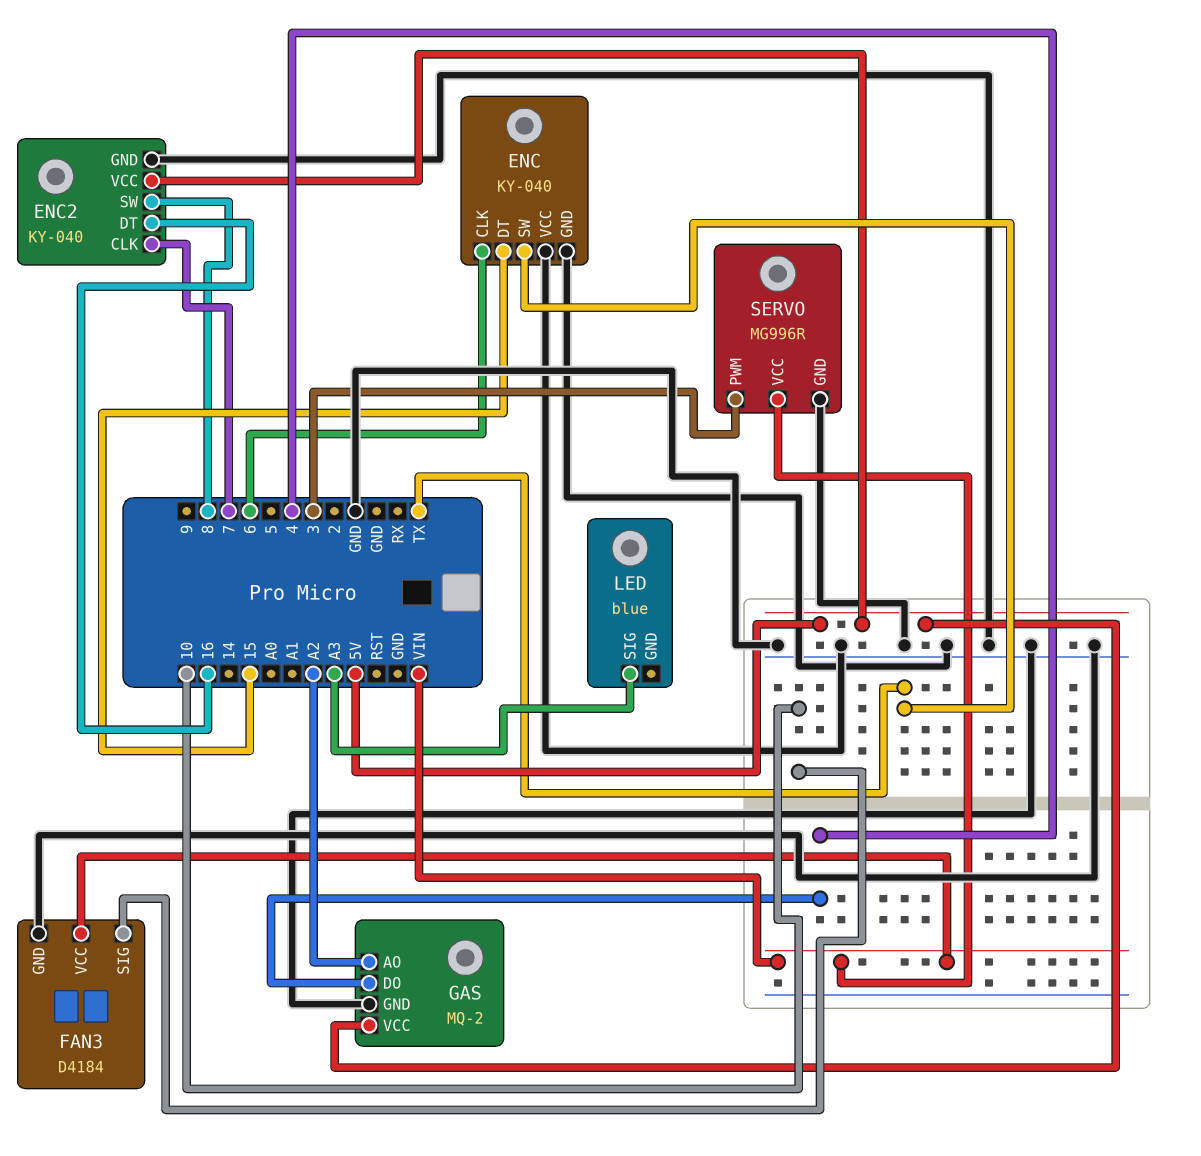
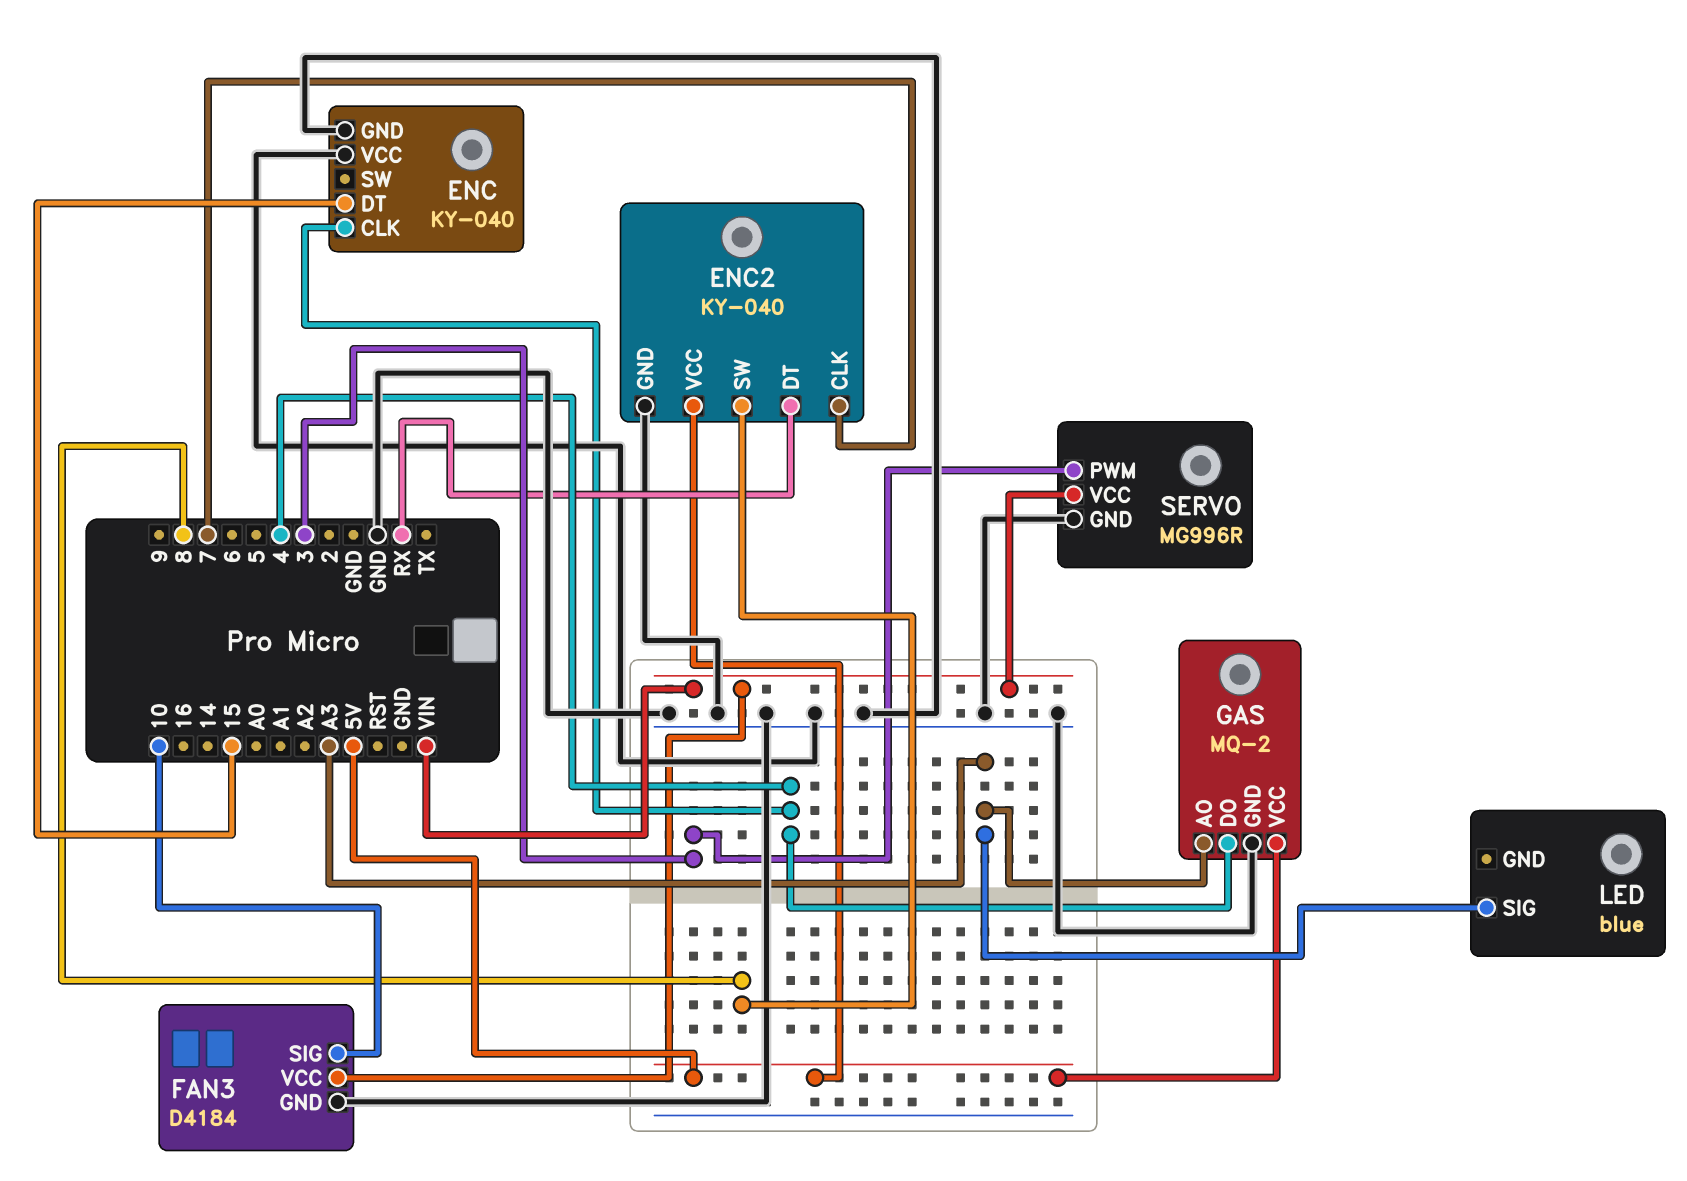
ENC pin CLK: 6 -> 4
ENC pin SW: TX -> none
ENC2 pin DT: 16 -> RX
GAS pin AO: A2 -> A3

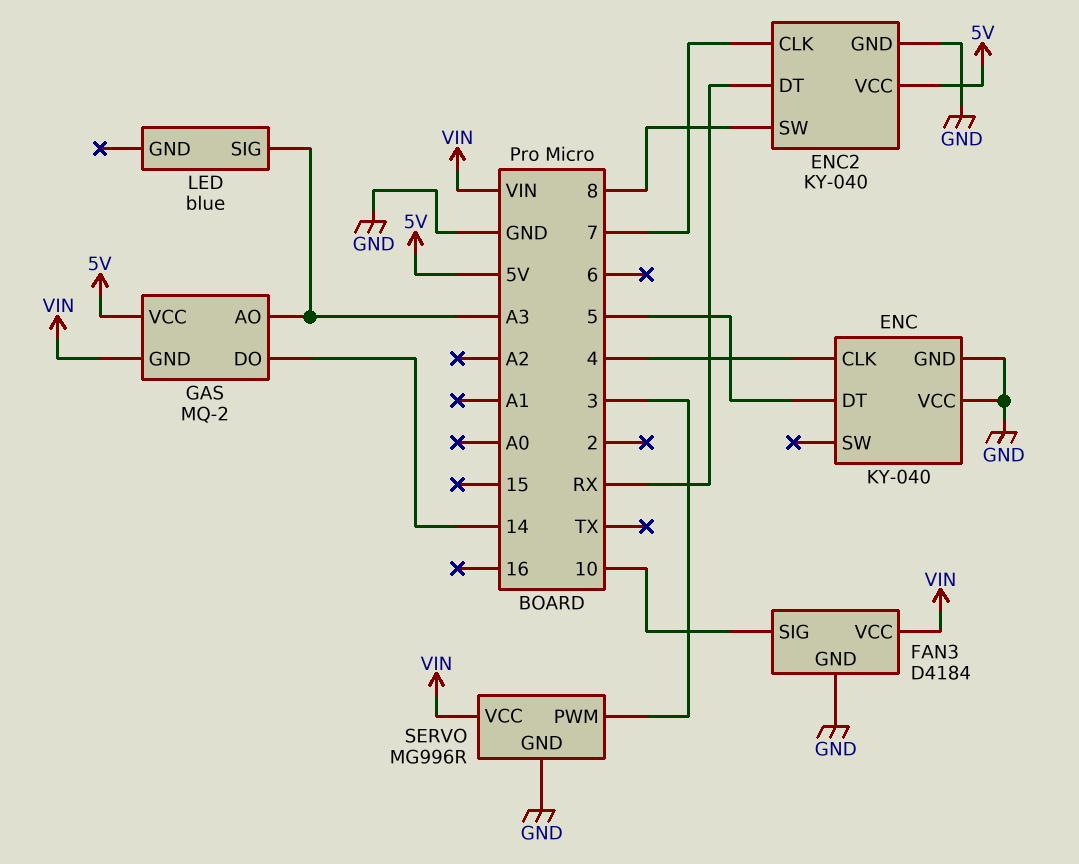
ENC pin DT: 15 -> 5
GAS pin DO: 4 -> 14
GAS pin GND: GND -> VIN

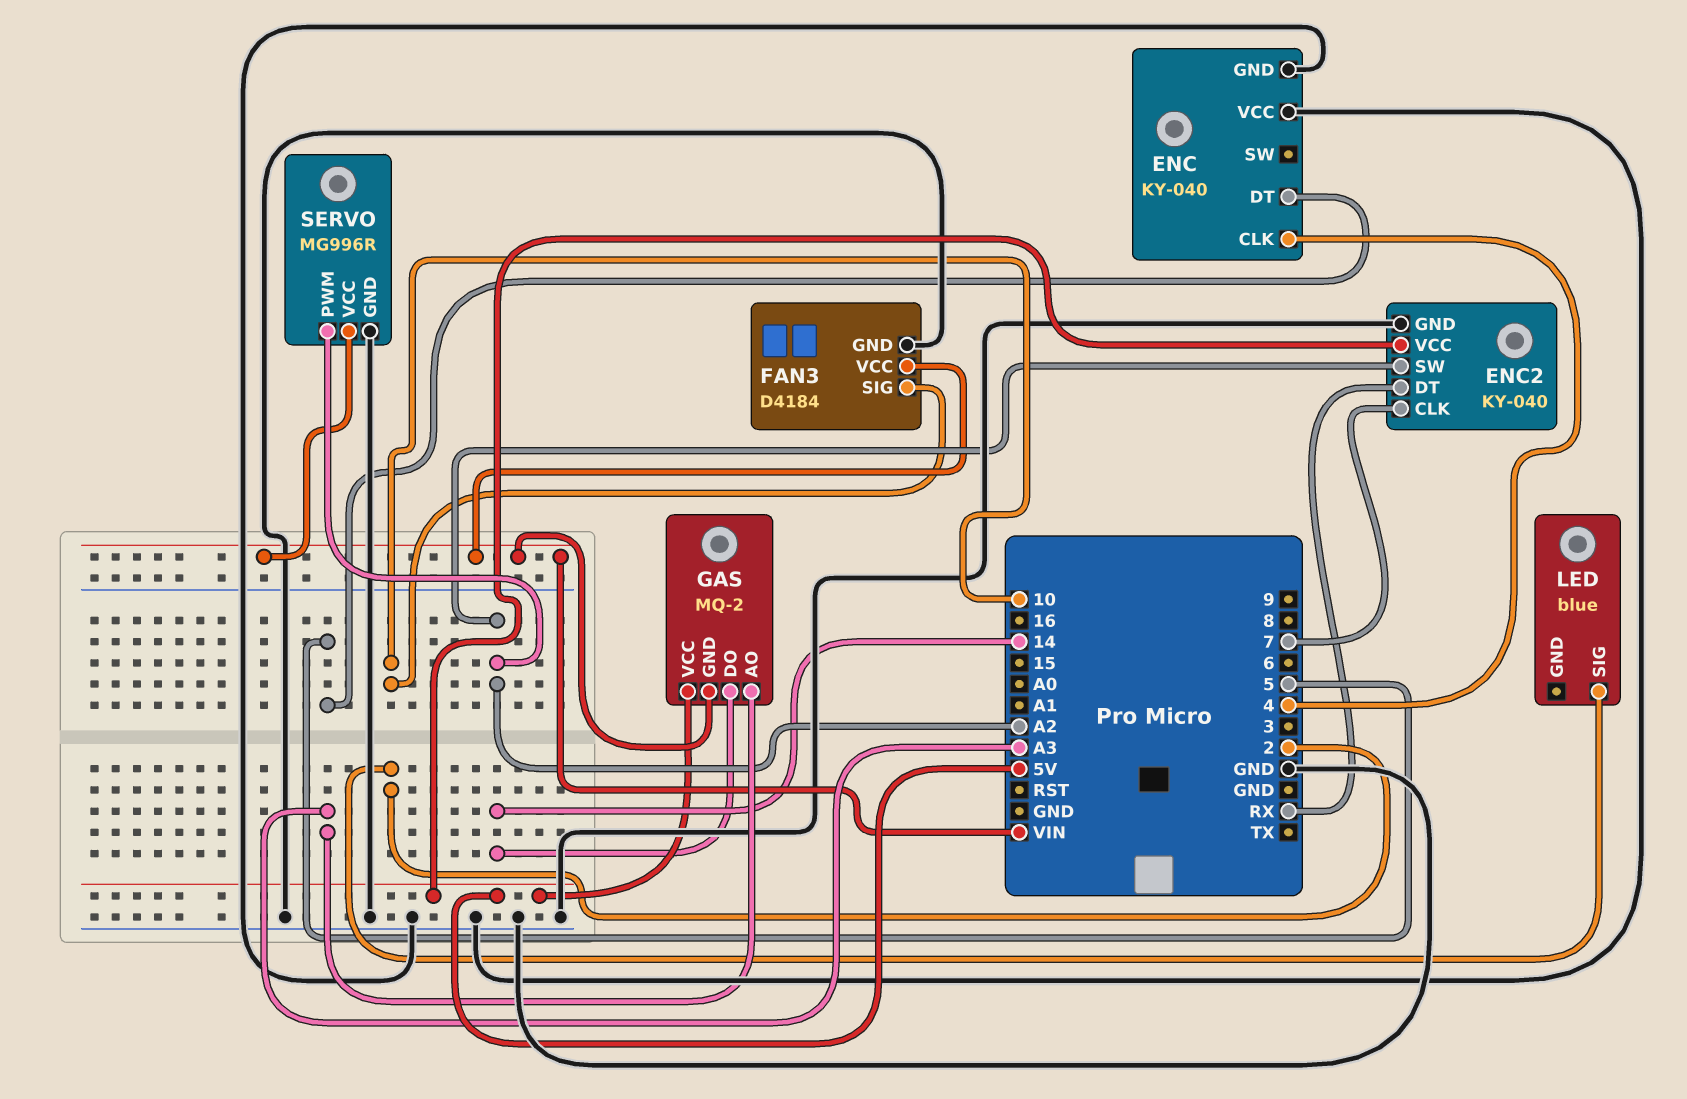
ENC2 pin SW: 8 -> A2
LED pin SIG: A3 -> 2
SERVO pin PWM: 3 -> A2

